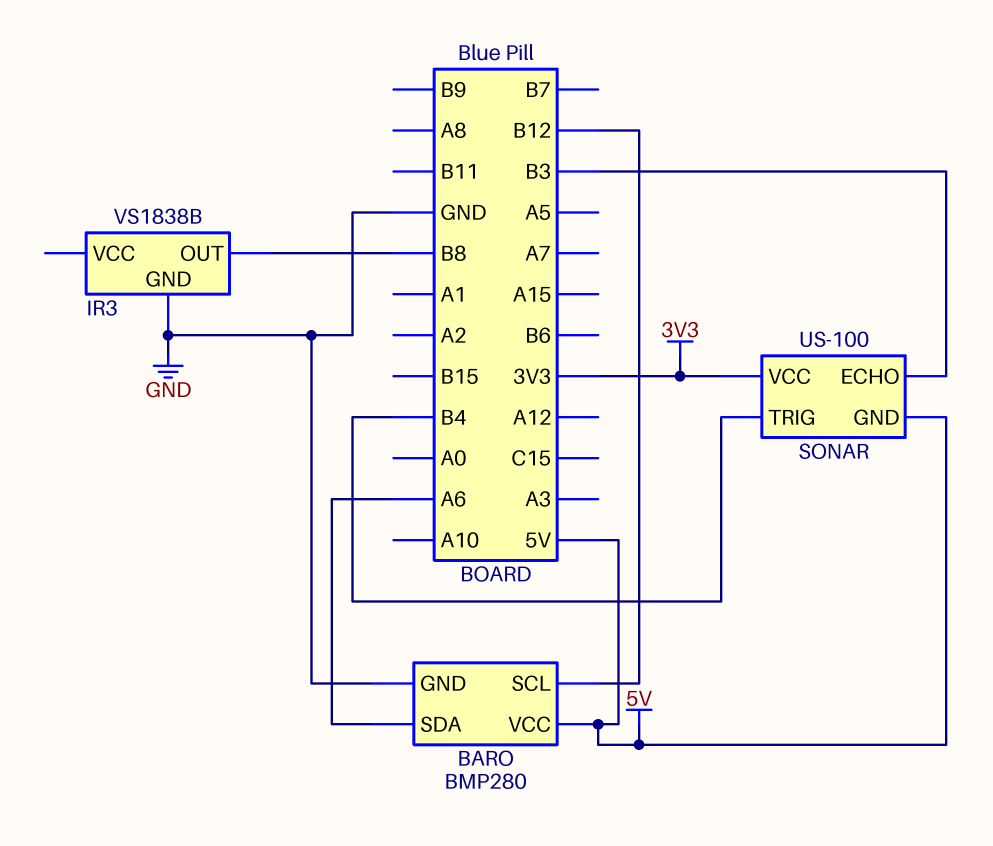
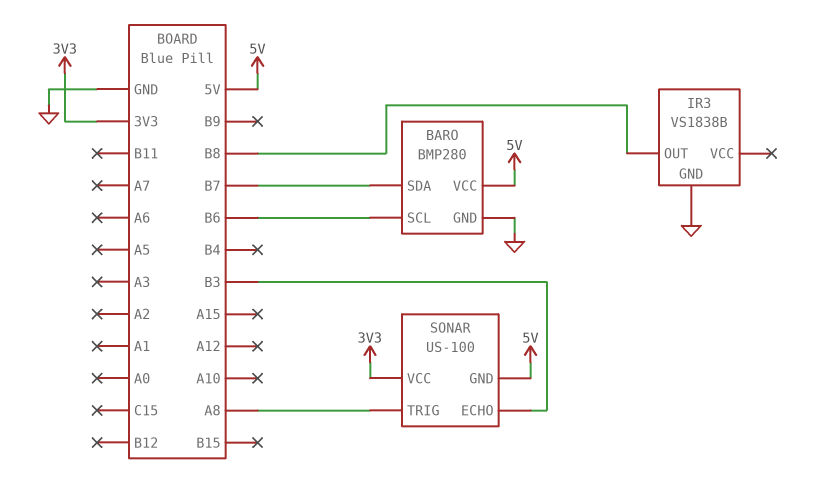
BARO pin SCL: B12 -> B6
BARO pin SDA: A6 -> B7
SONAR pin TRIG: B4 -> A8

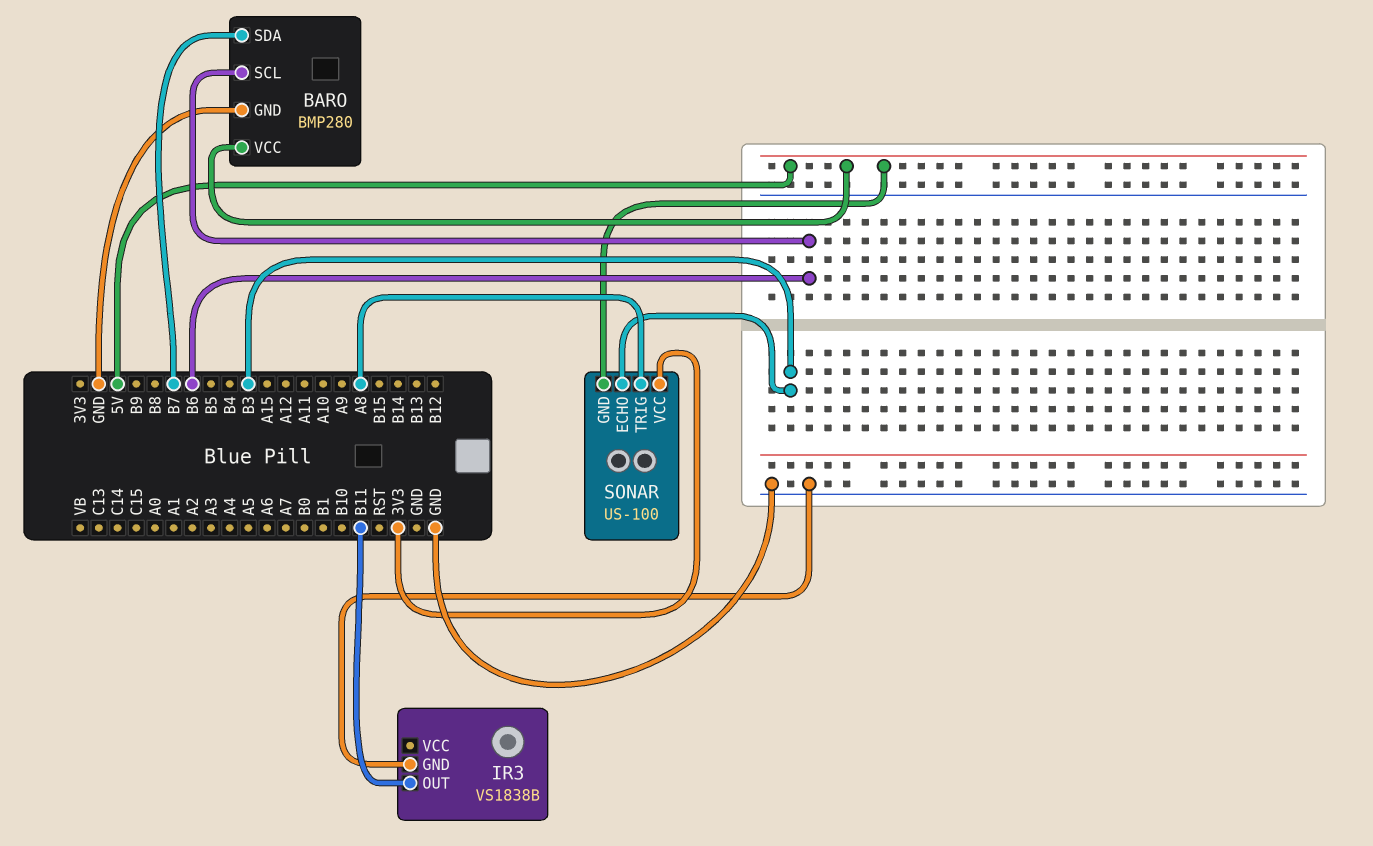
IR3 pin OUT: B8 -> B11

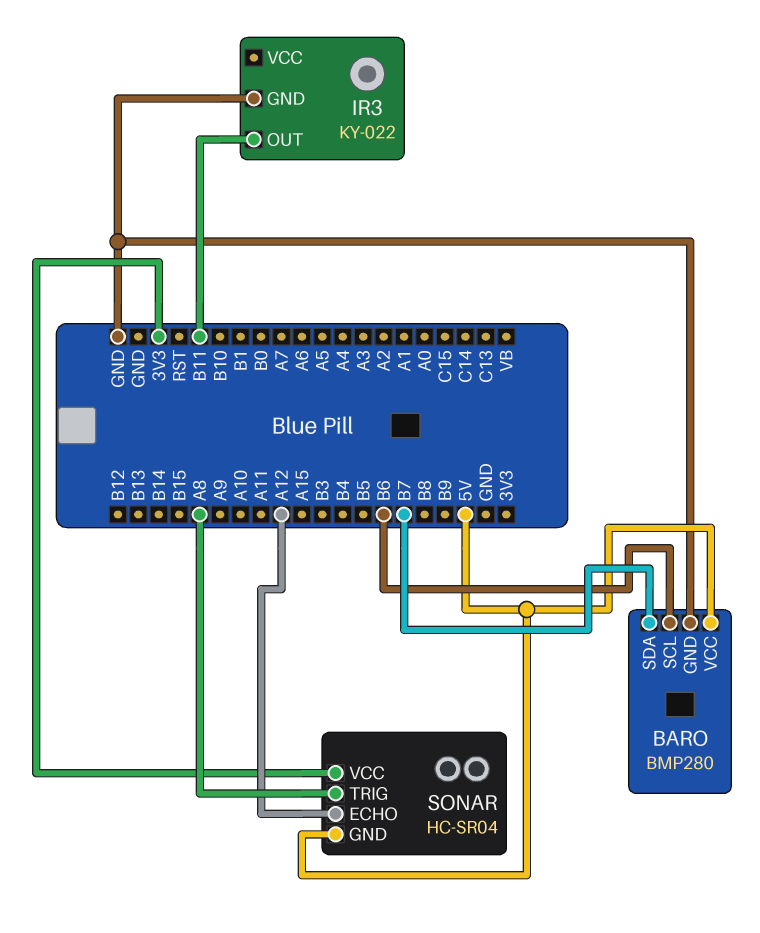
IR3: VS1838B -> KY-022
SONAR: US-100 -> HC-SR04
SONAR pin ECHO: B3 -> A12

